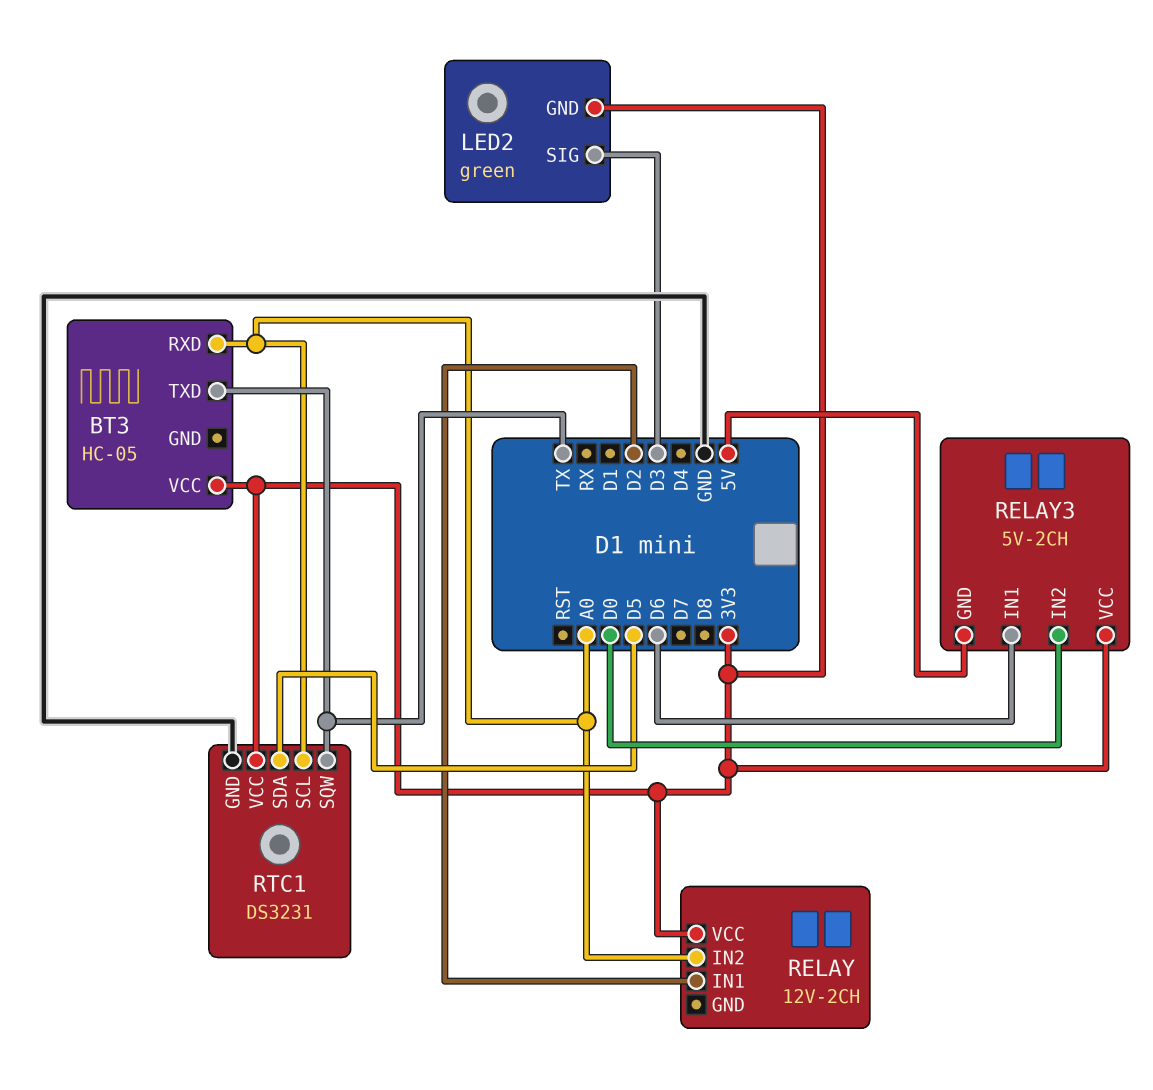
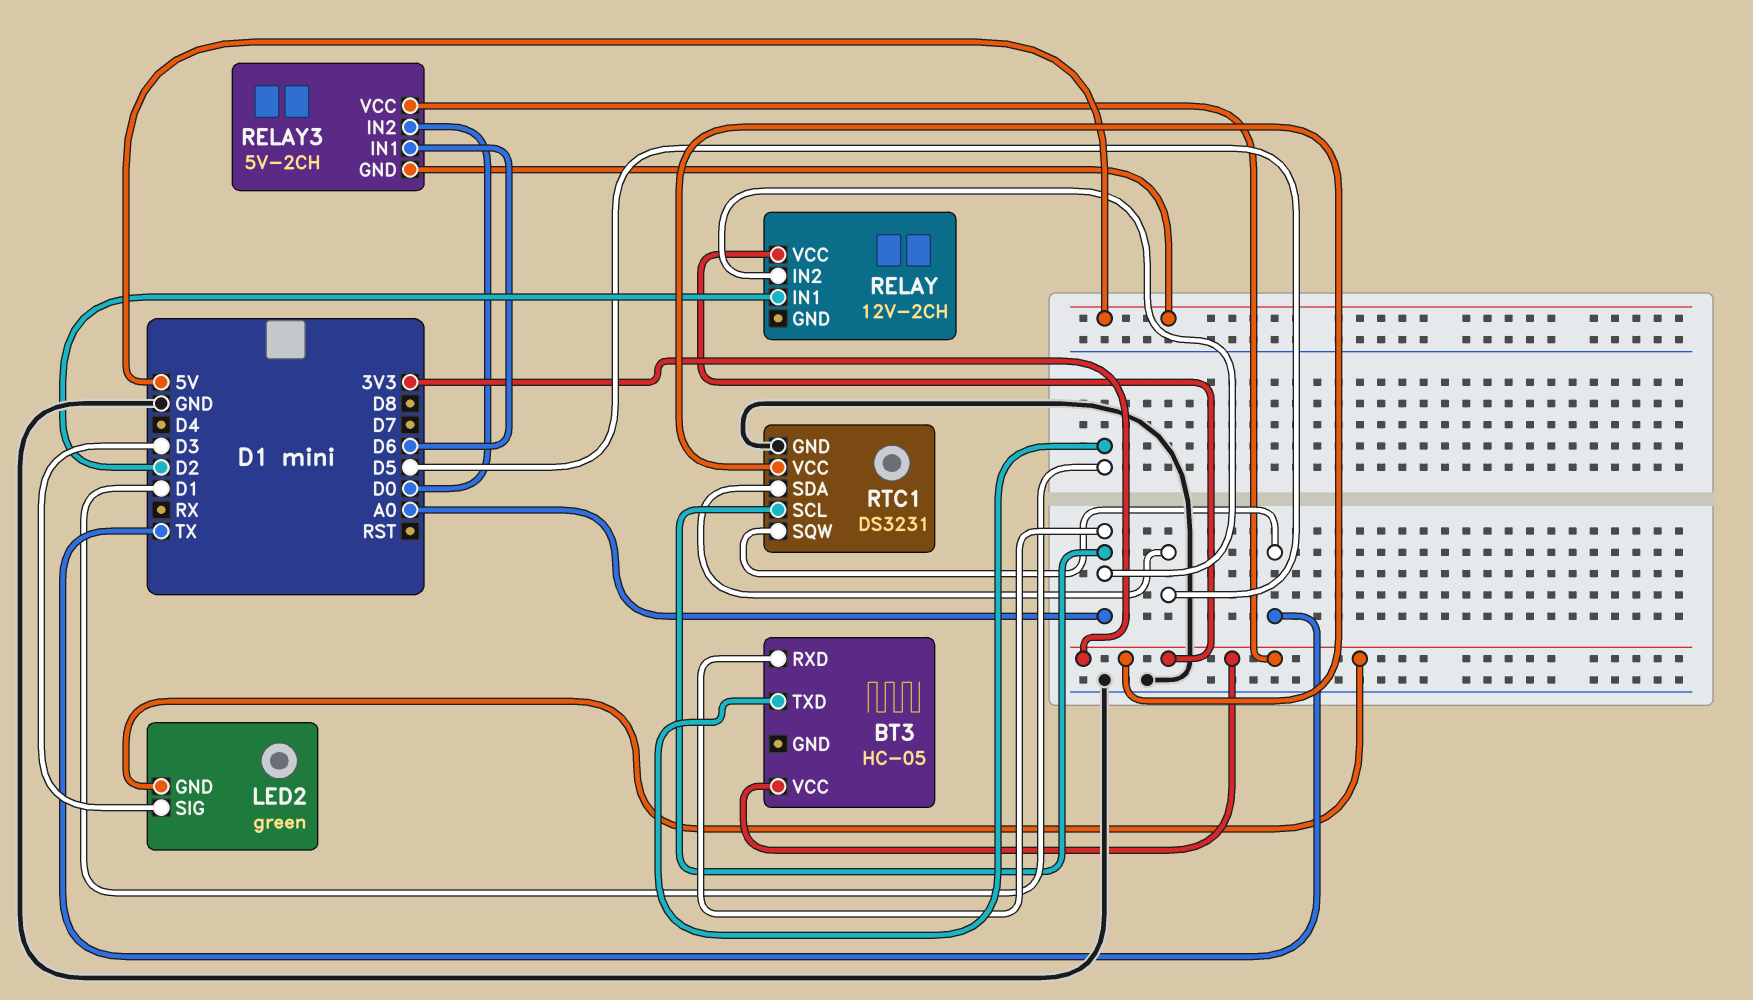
BT3 pin TXD: TX -> D1

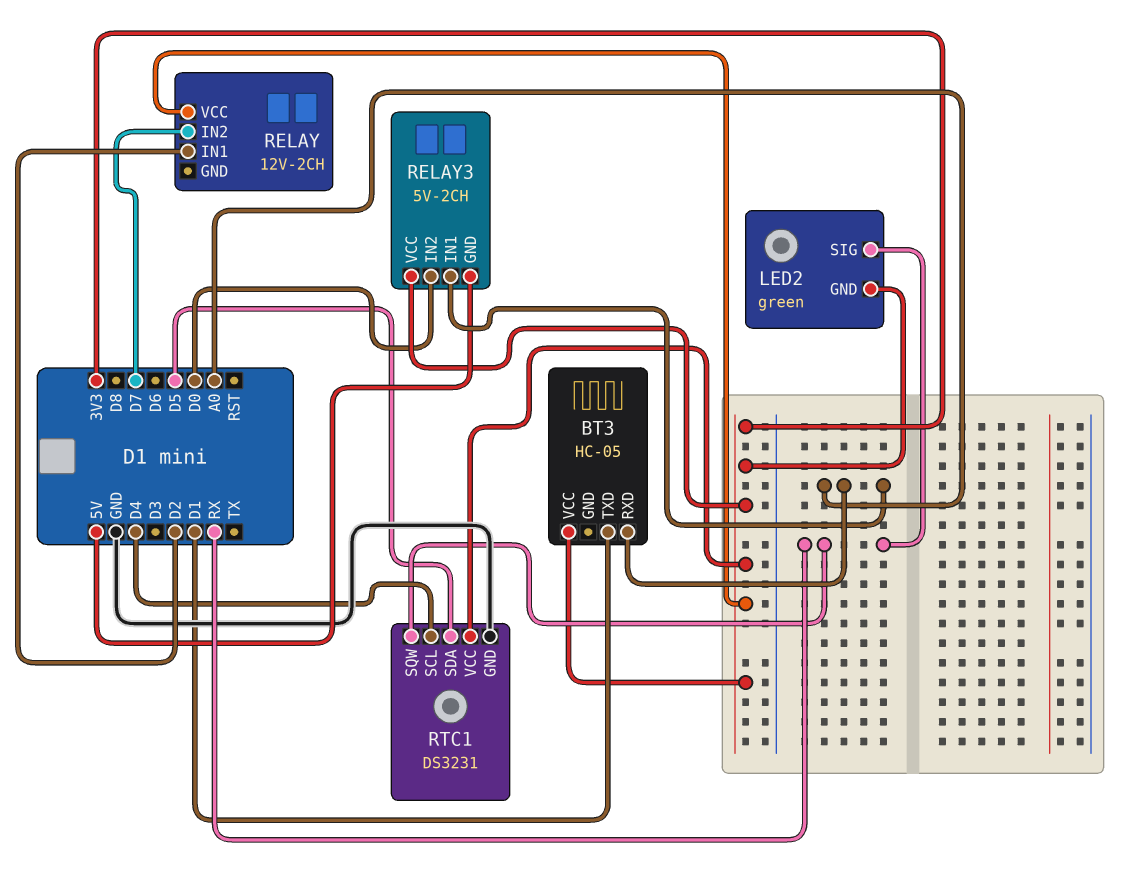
LED2 pin SIG: D3 -> RX
RELAY pin IN2: A0 -> D7
RELAY3 pin IN1: D6 -> A0
RTC1 pin SCL: A0 -> D4
RTC1 pin SQW: TX -> RX

